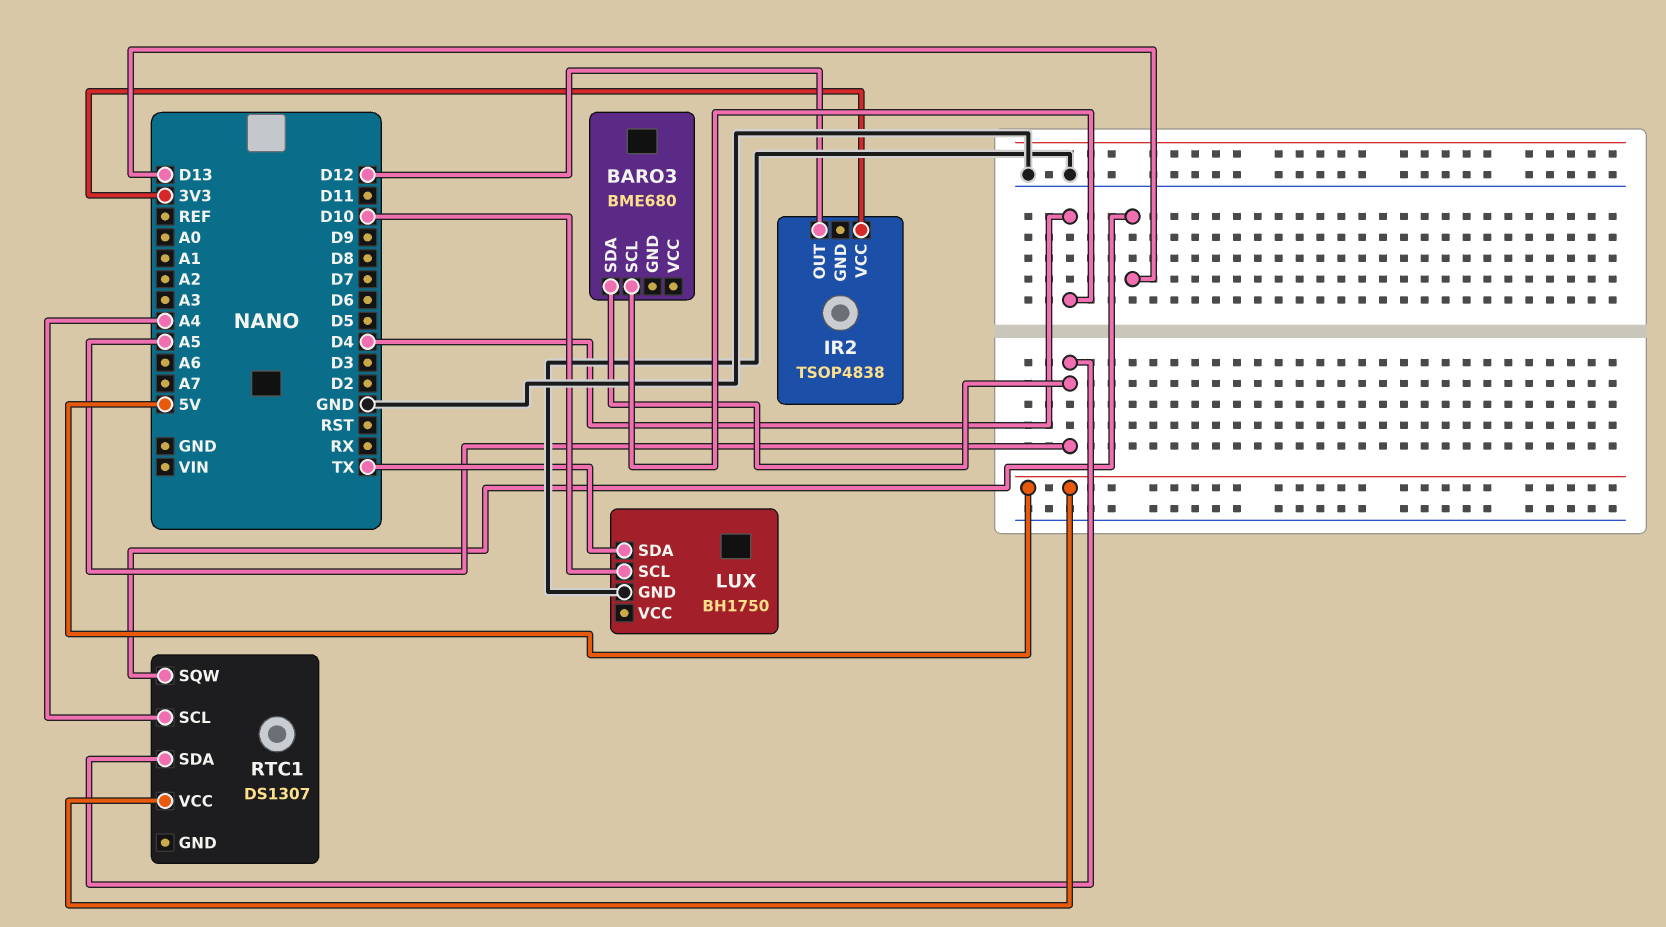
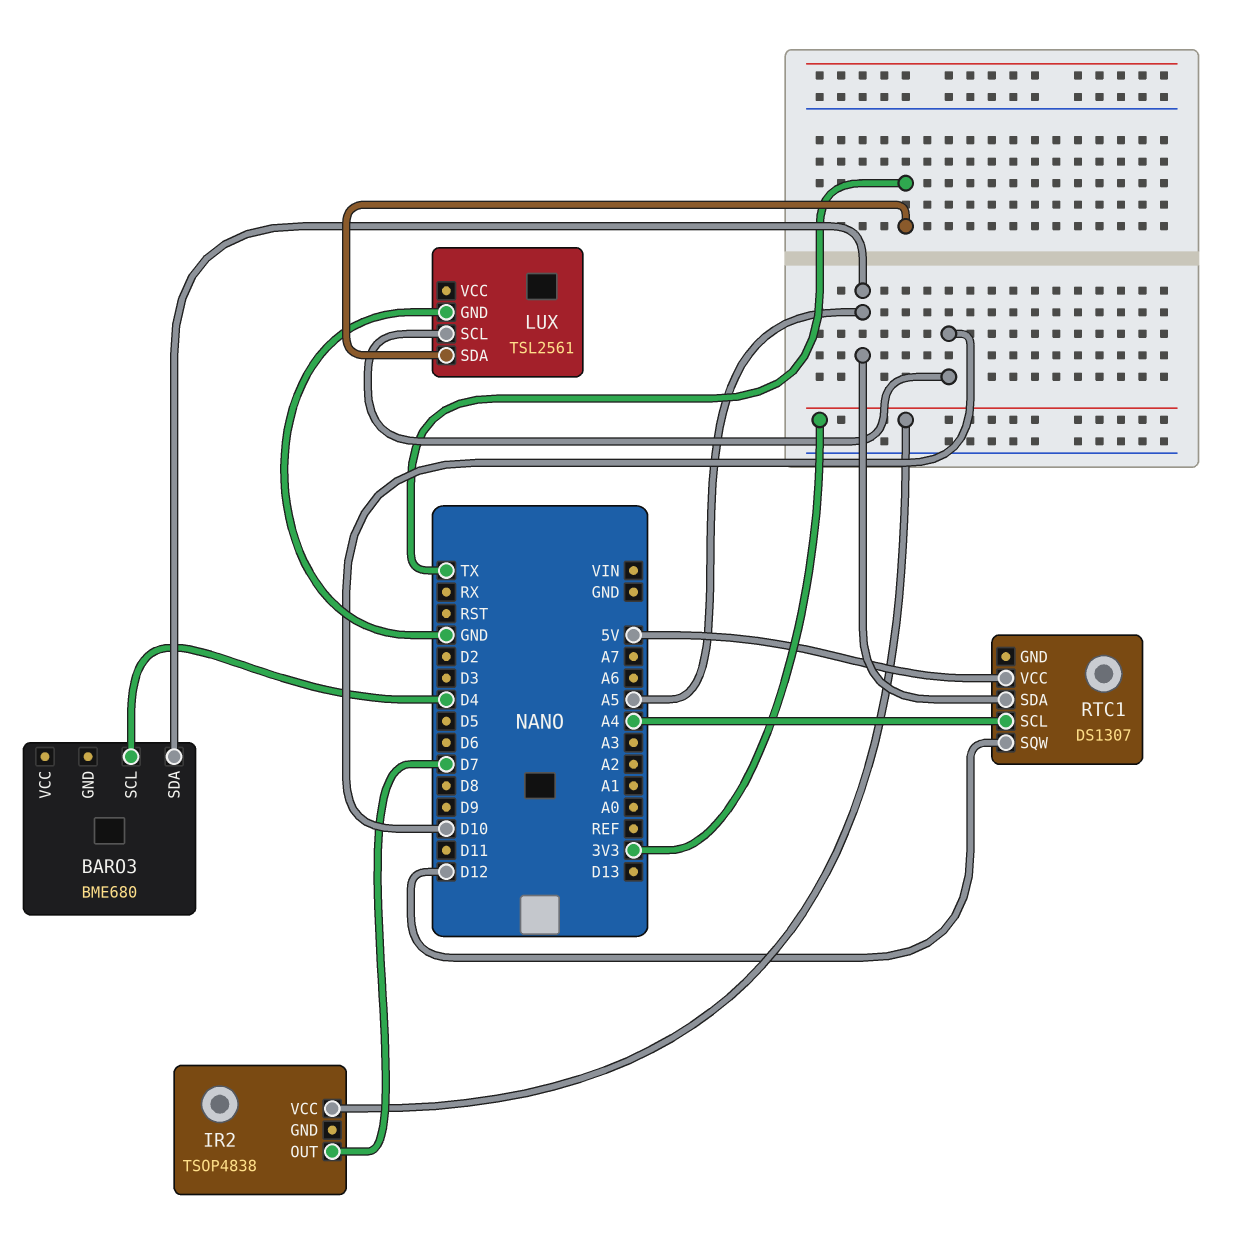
IR2 pin OUT: D12 -> D7
LUX: BH1750 -> TSL2561
RTC1 pin SQW: D13 -> D12

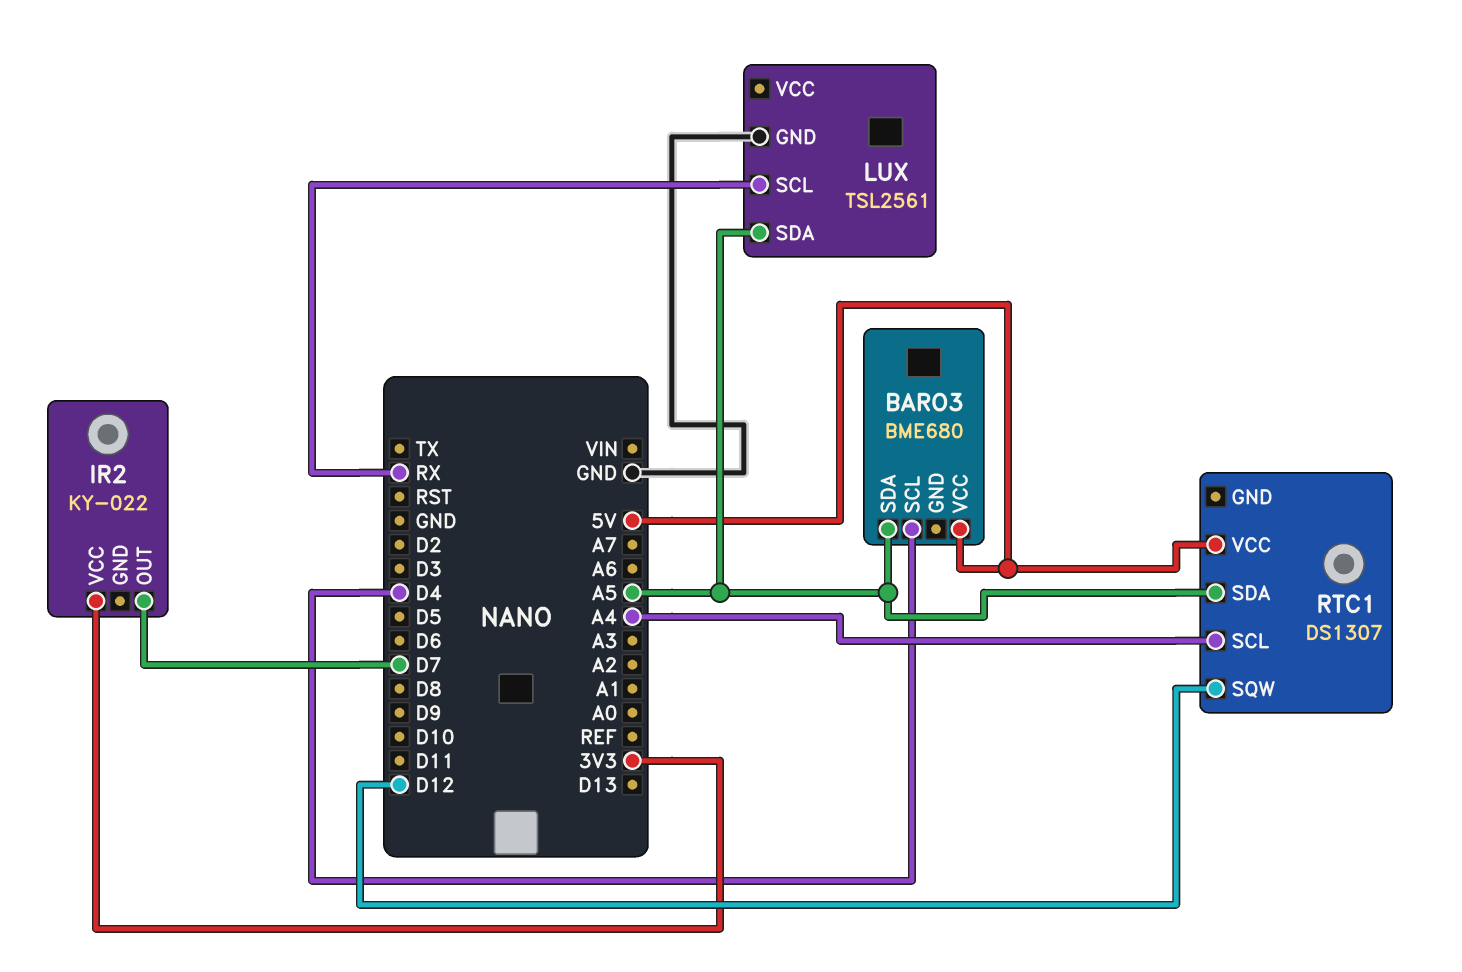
BARO3 pin VCC: none -> 5V
IR2: TSOP4838 -> KY-022
LUX pin SCL: D10 -> RX
LUX pin SDA: TX -> A5

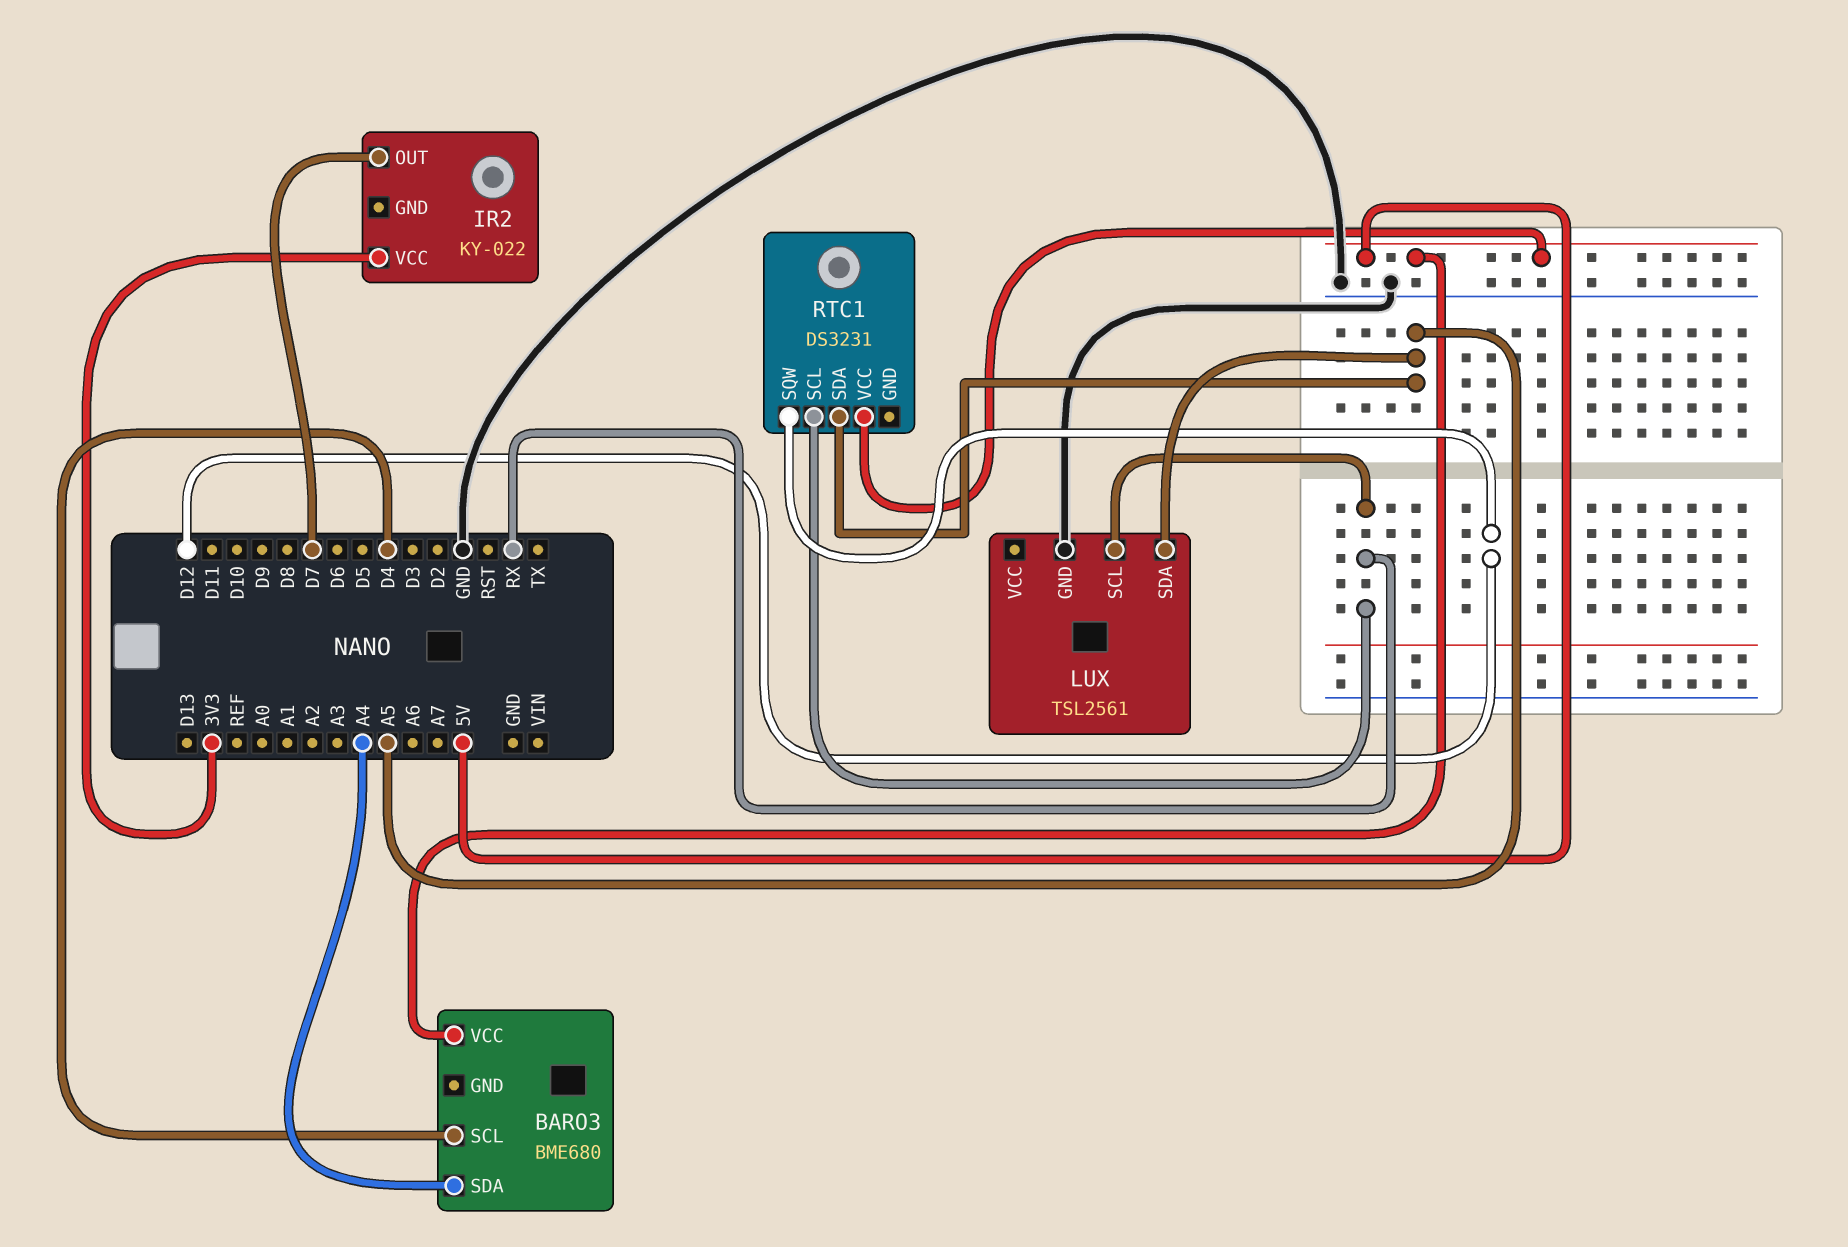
BARO3 pin SDA: A5 -> A4
RTC1: DS1307 -> DS3231
RTC1 pin SCL: A4 -> RX

